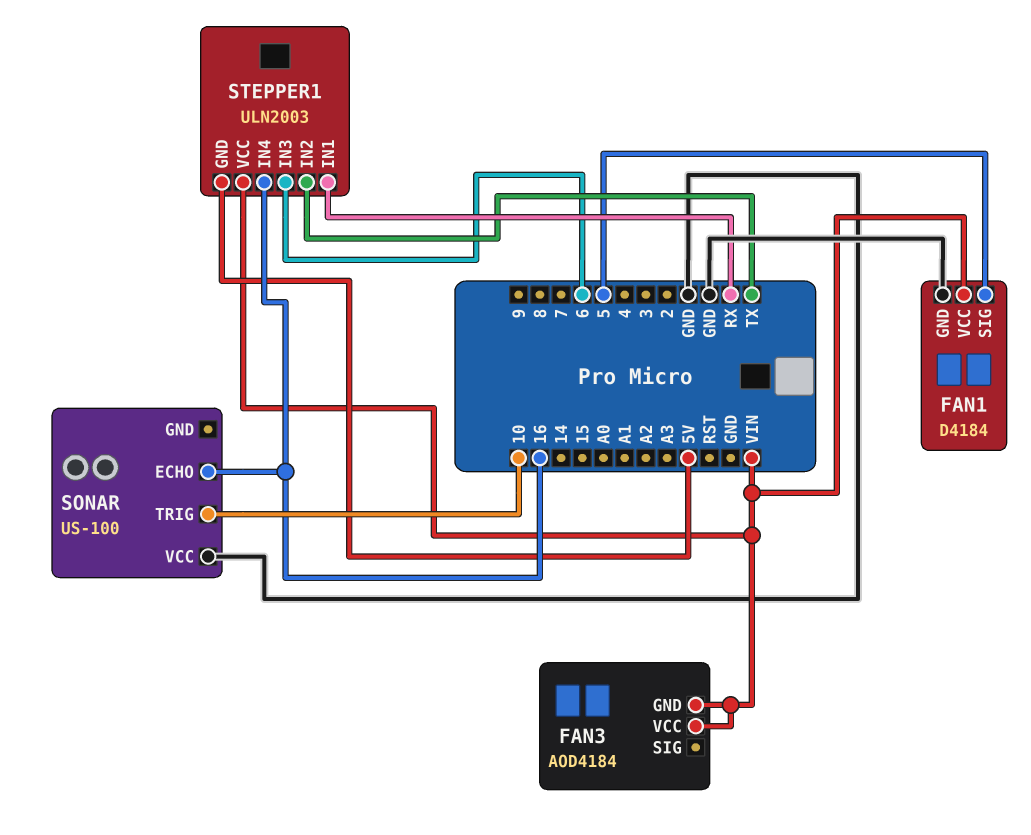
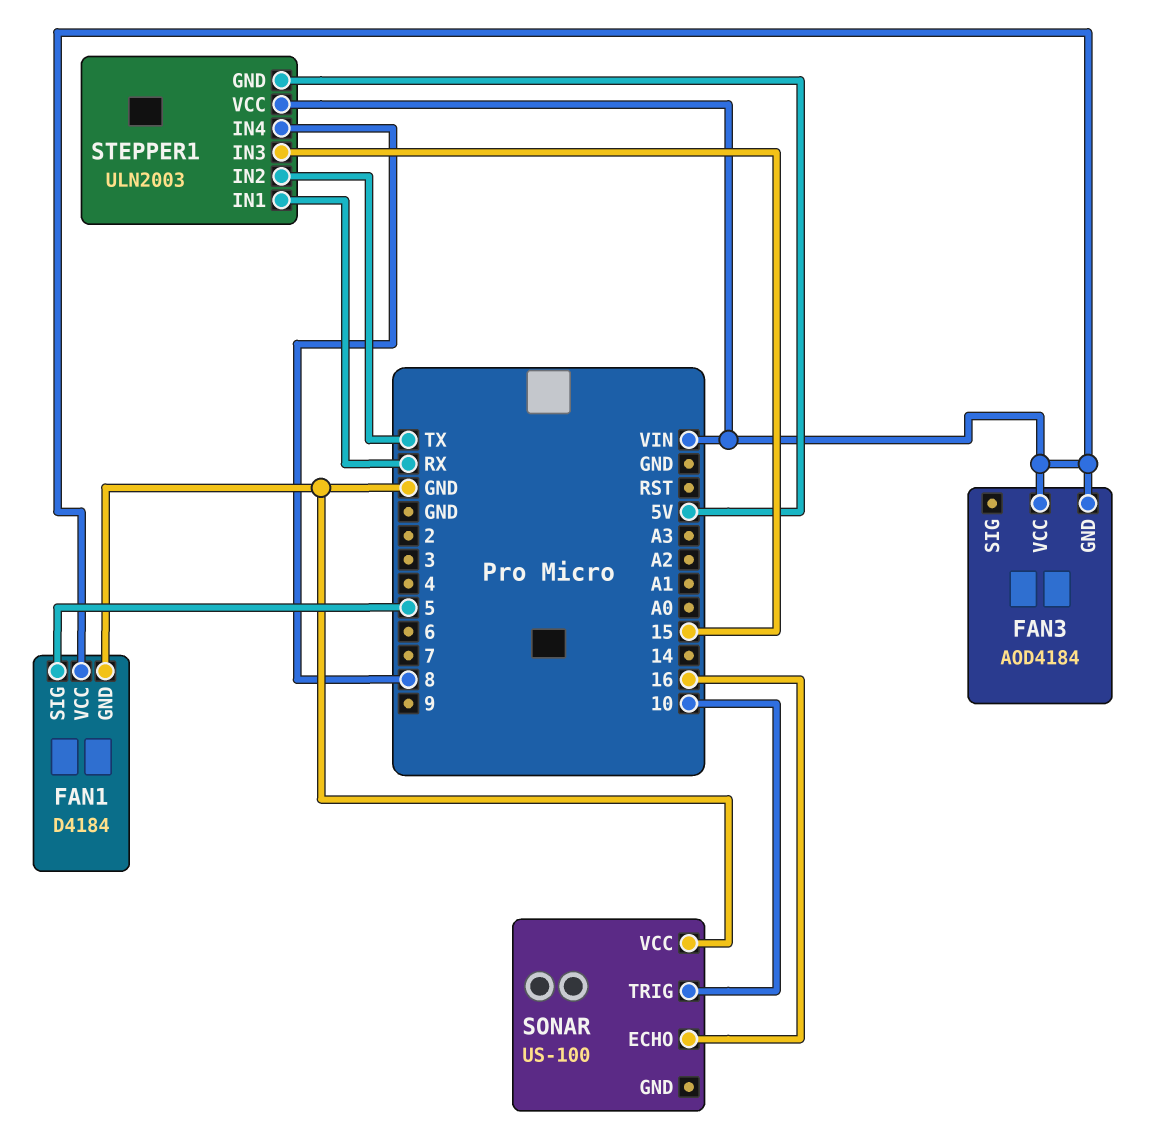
STEPPER1 pin IN3: 6 -> 15
STEPPER1 pin IN4: 16 -> 8

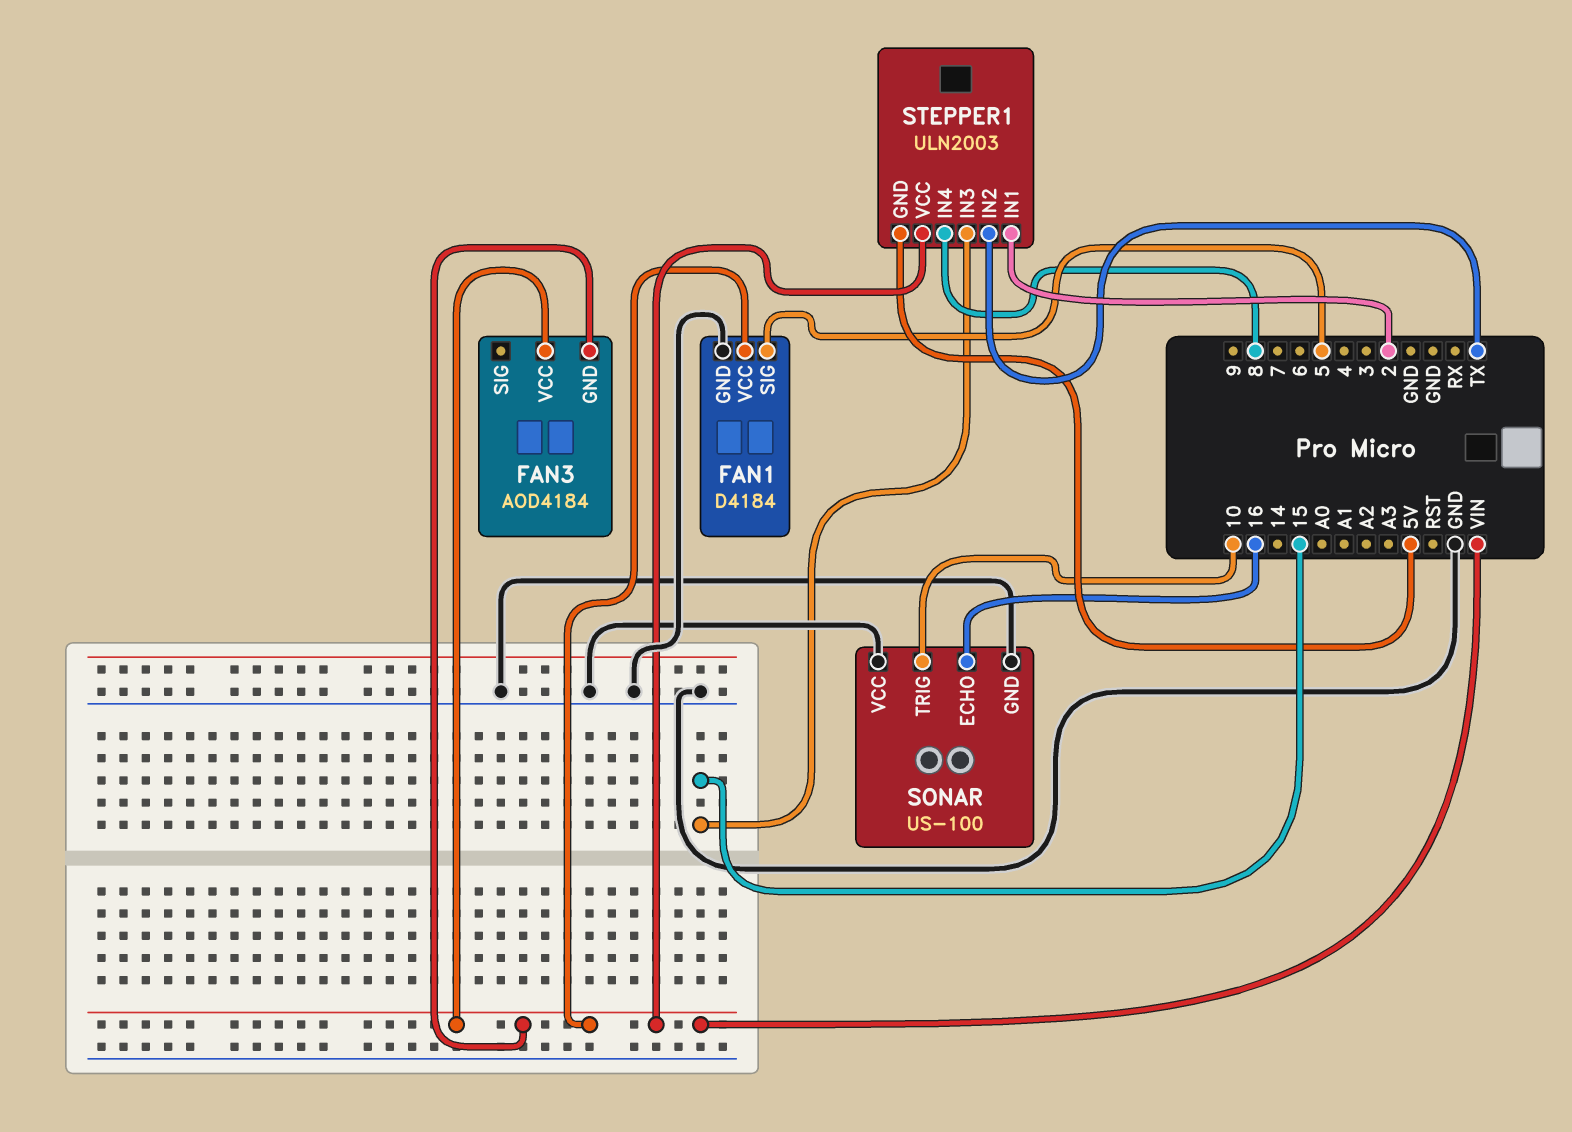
SONAR pin GND: none -> GND
STEPPER1 pin IN1: RX -> 2

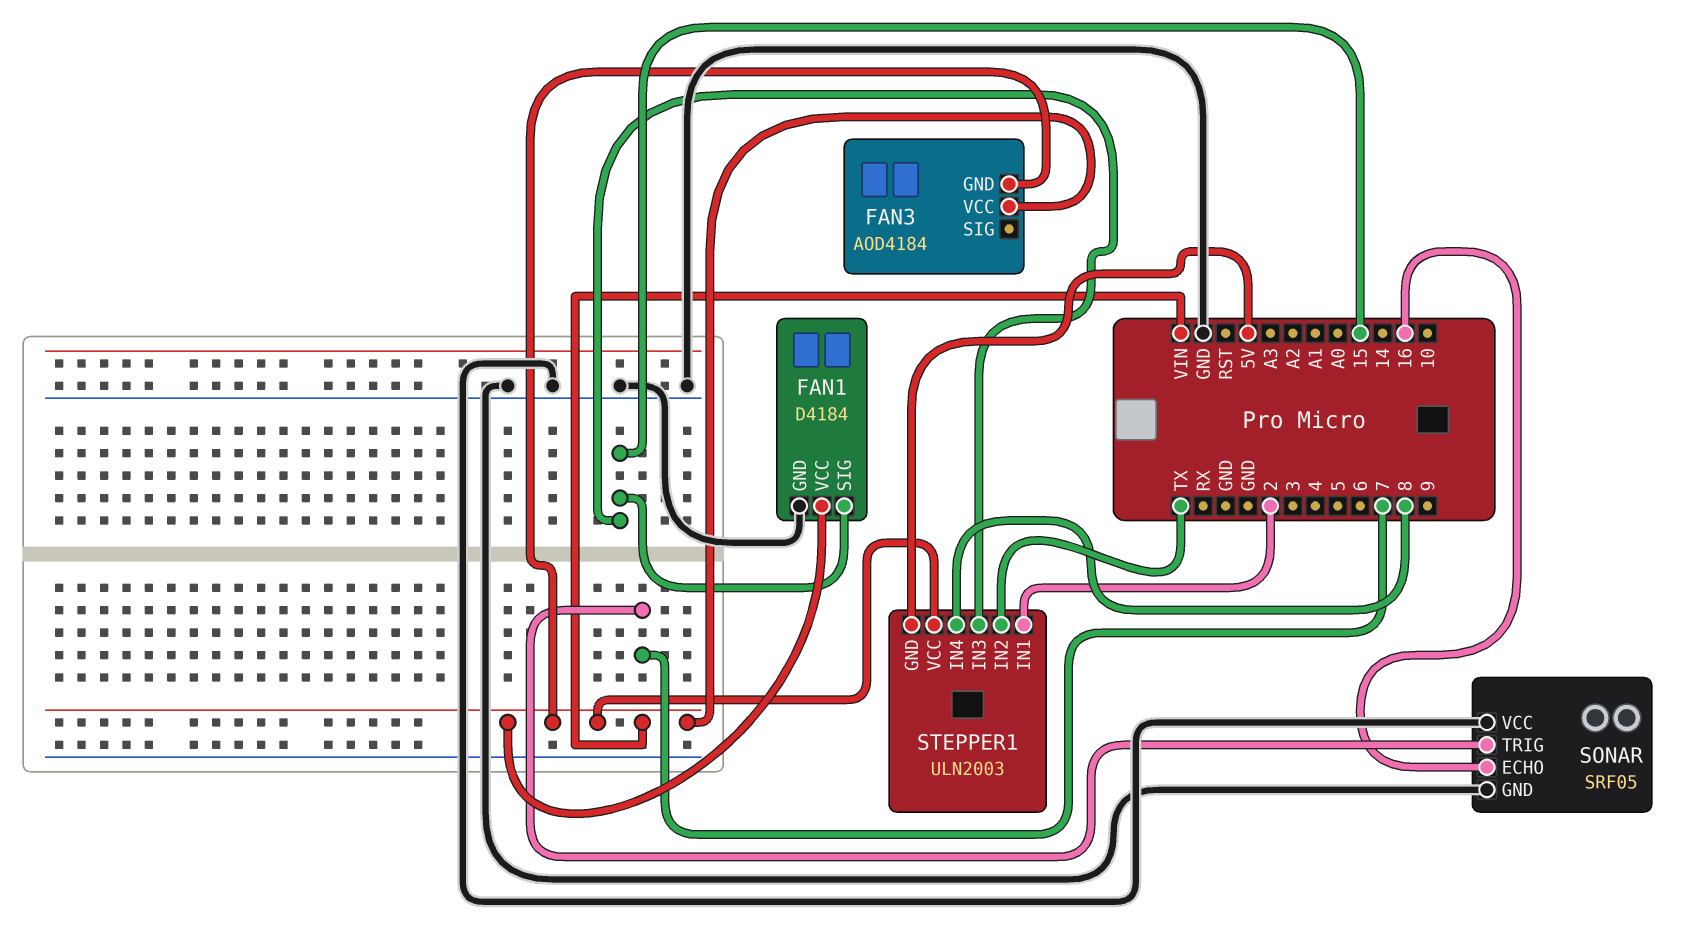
FAN1 pin SIG: 5 -> 15
SONAR: US-100 -> SRF05
SONAR pin TRIG: 10 -> 7

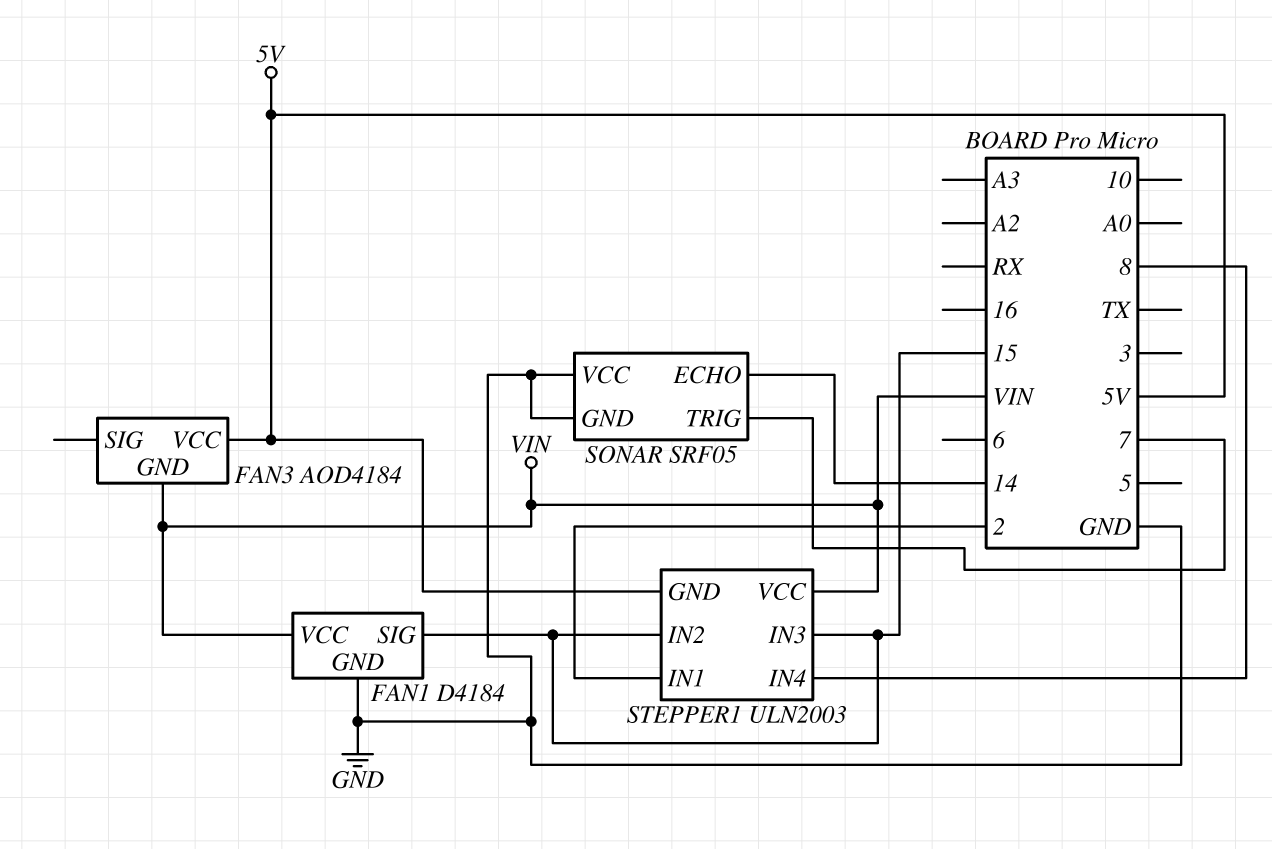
FAN3 pin VCC: VIN -> 5V
SONAR pin ECHO: 16 -> 14
STEPPER1 pin IN2: TX -> 15

